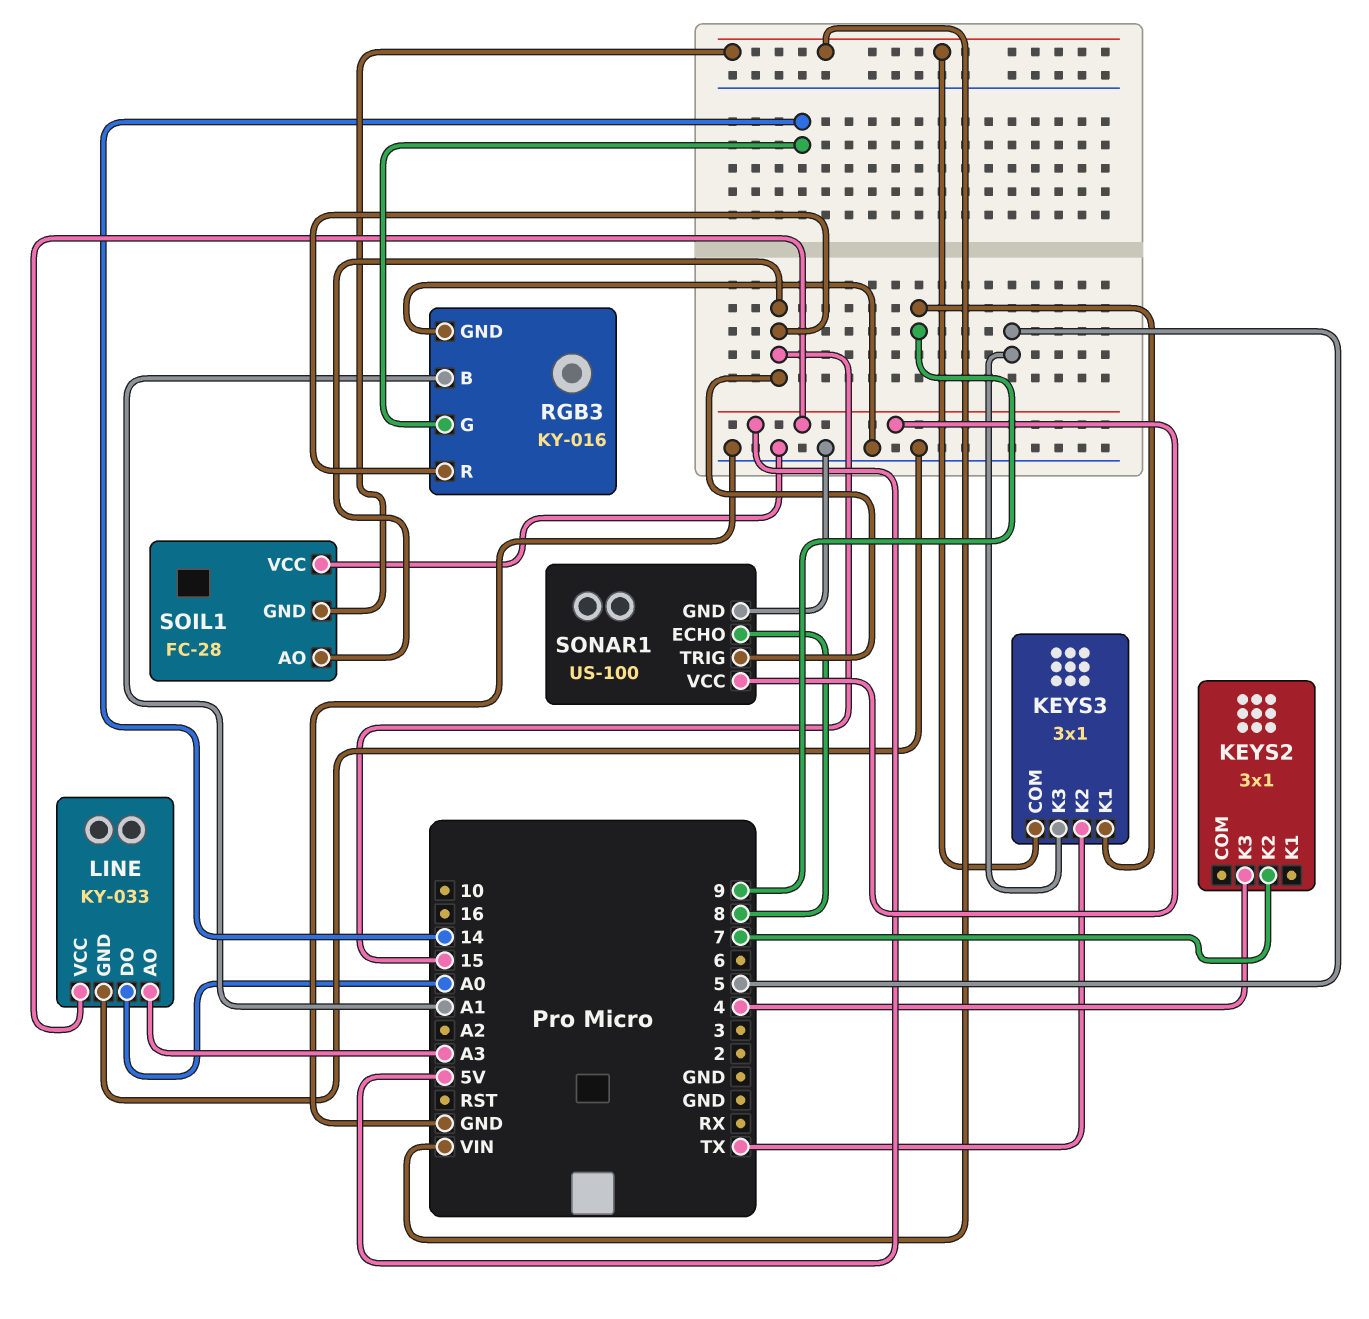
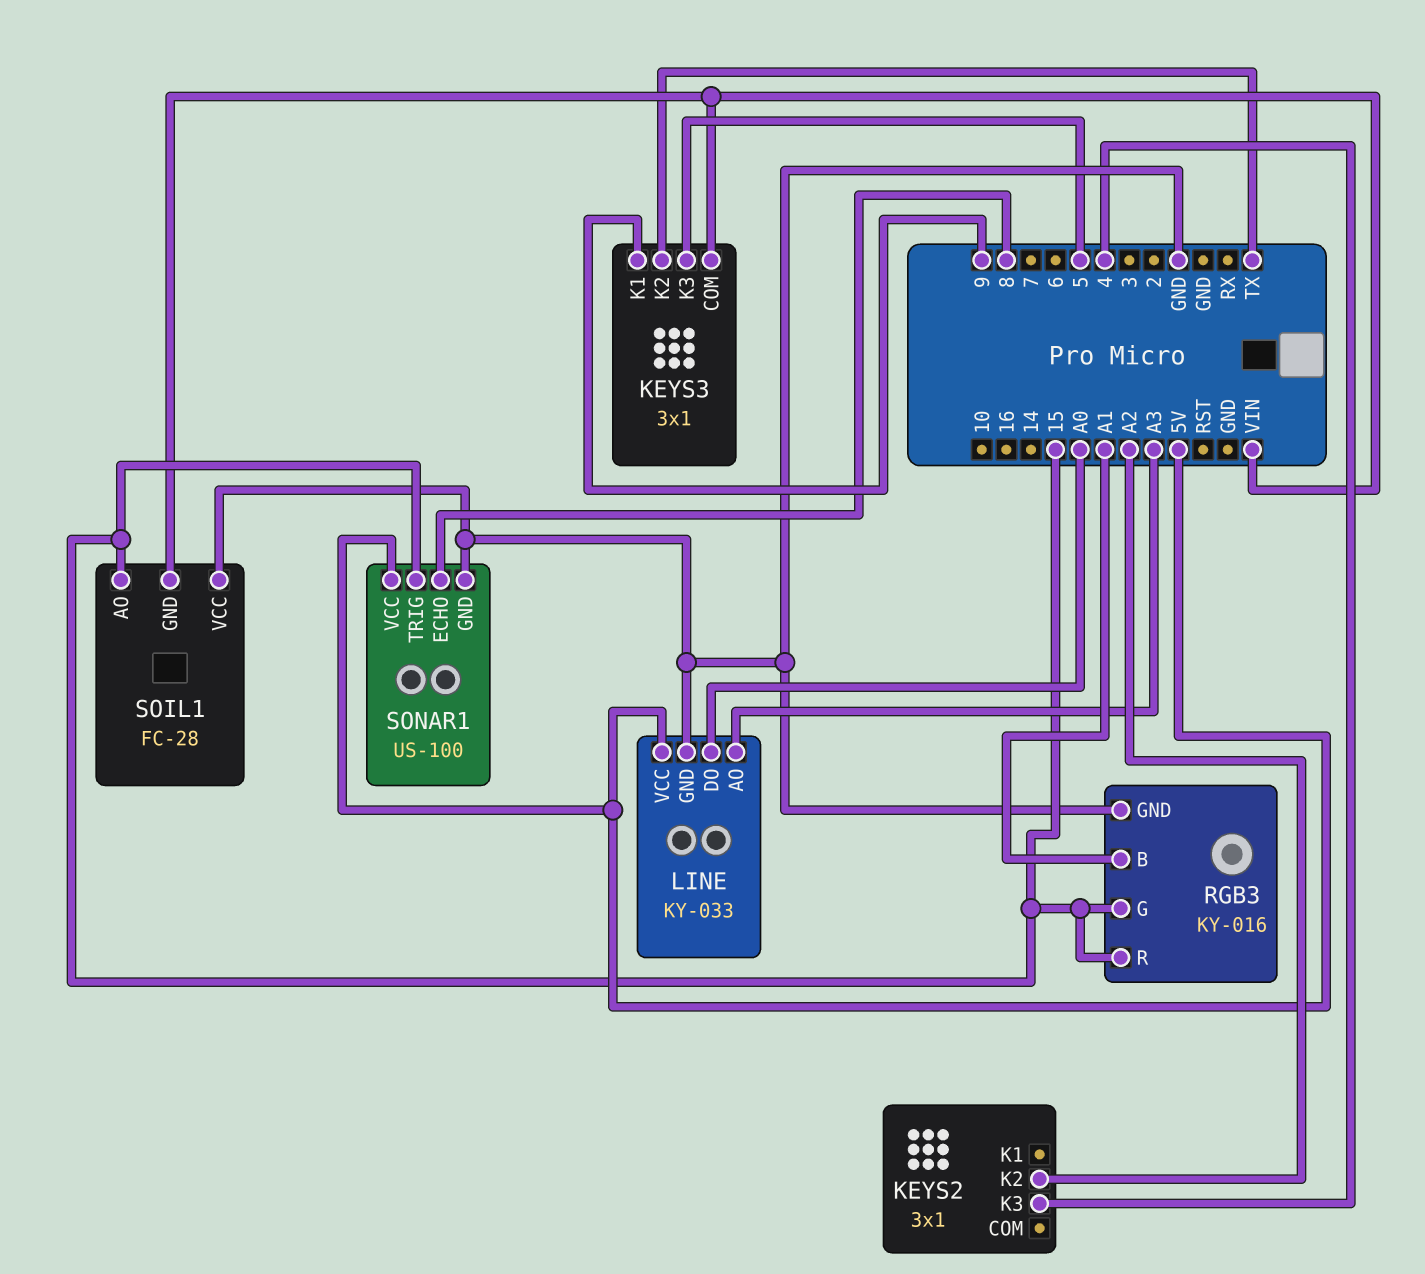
KEYS2 pin K2: 7 -> A2
RGB3 pin G: 14 -> 15

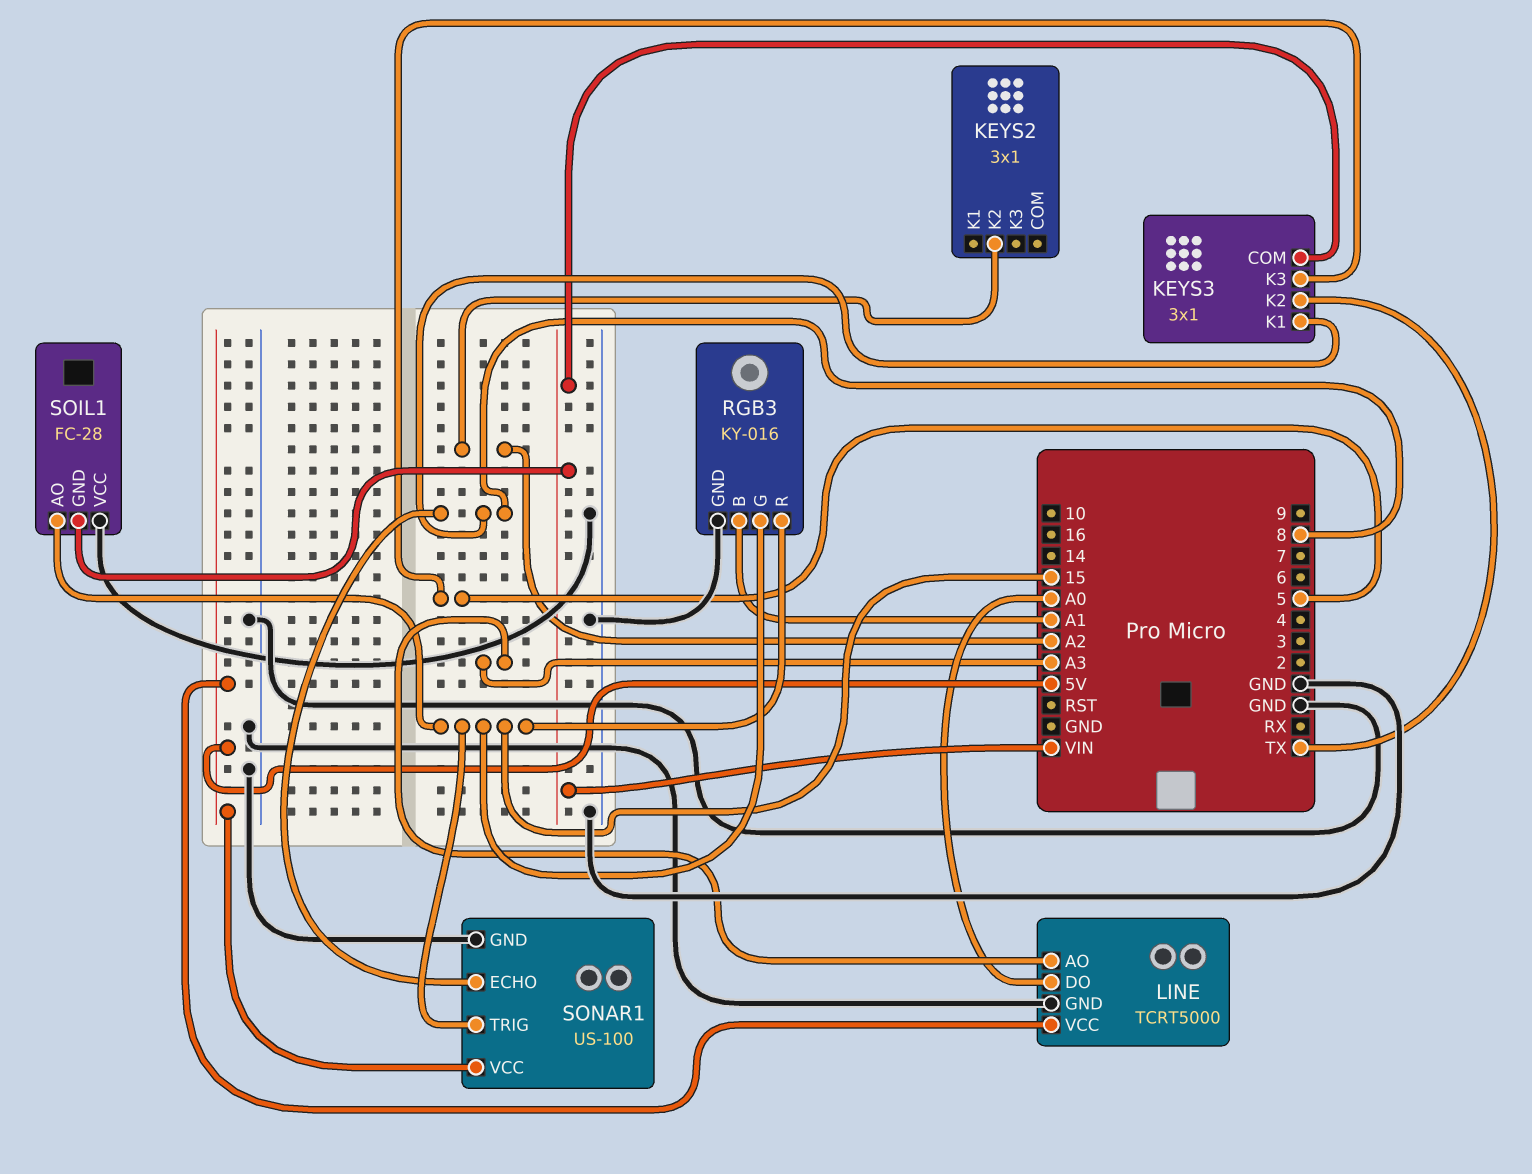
KEYS2 pin K3: 4 -> none
KEYS3 pin K1: 9 -> 8
LINE: KY-033 -> TCRT5000

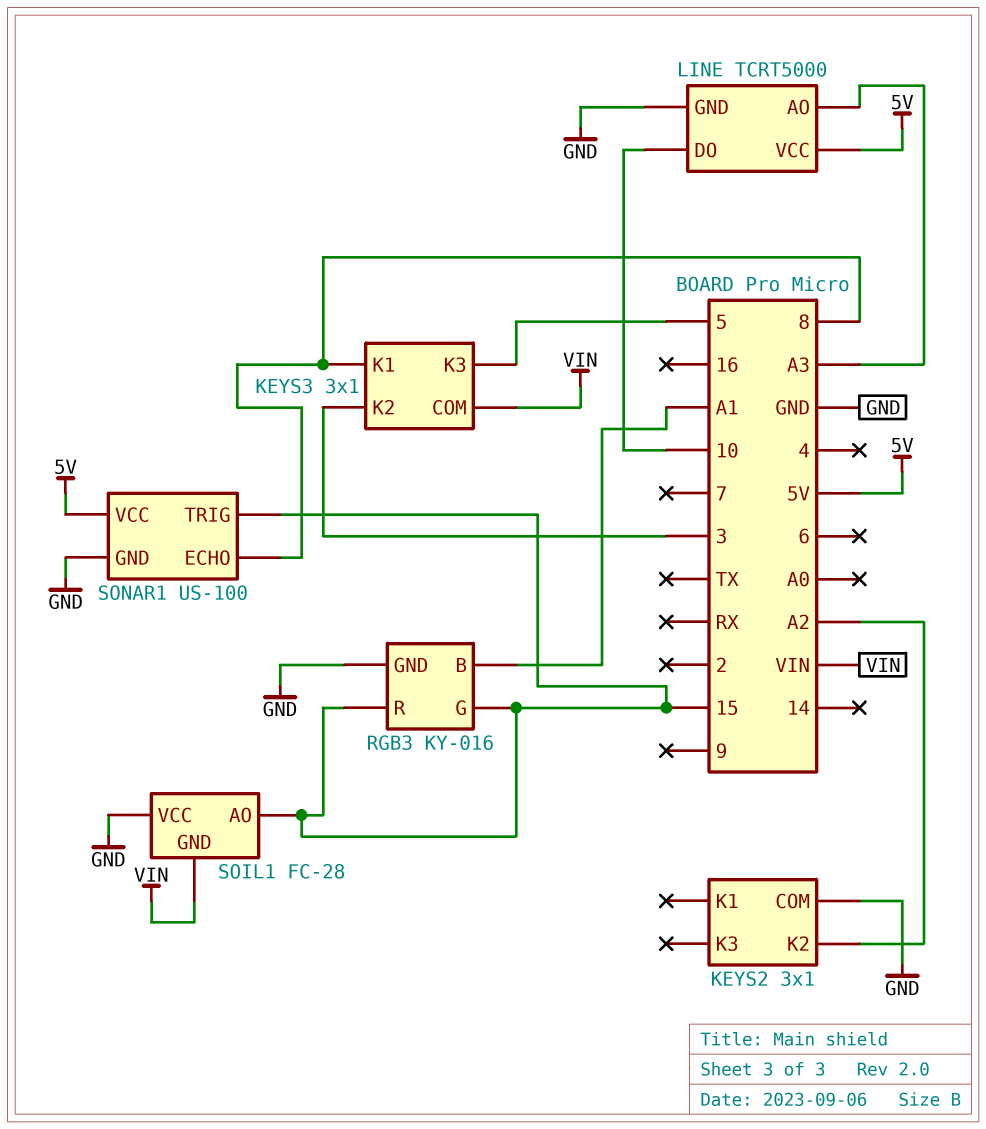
KEYS2 pin COM: none -> GND
KEYS3 pin K2: TX -> 3
LINE pin DO: A0 -> 10

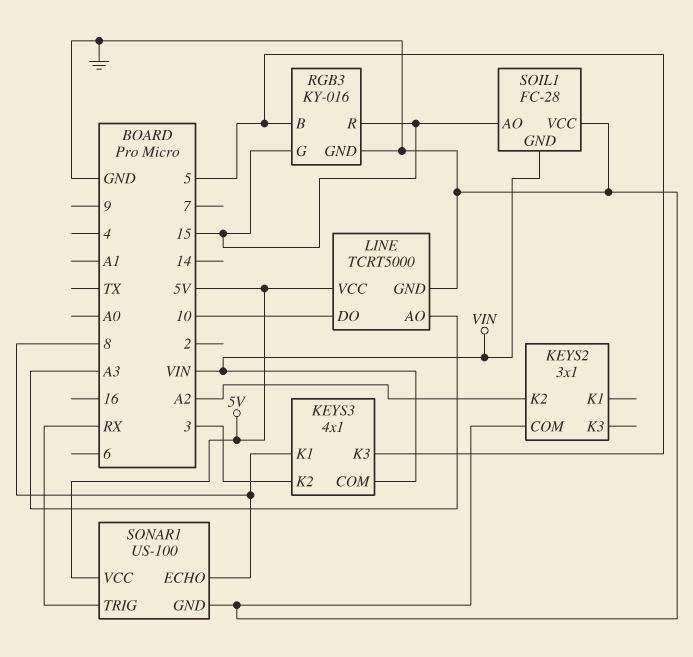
KEYS3: 3x1 -> 4x1
RGB3 pin B: A1 -> 5
SONAR1 pin TRIG: 15 -> RX

